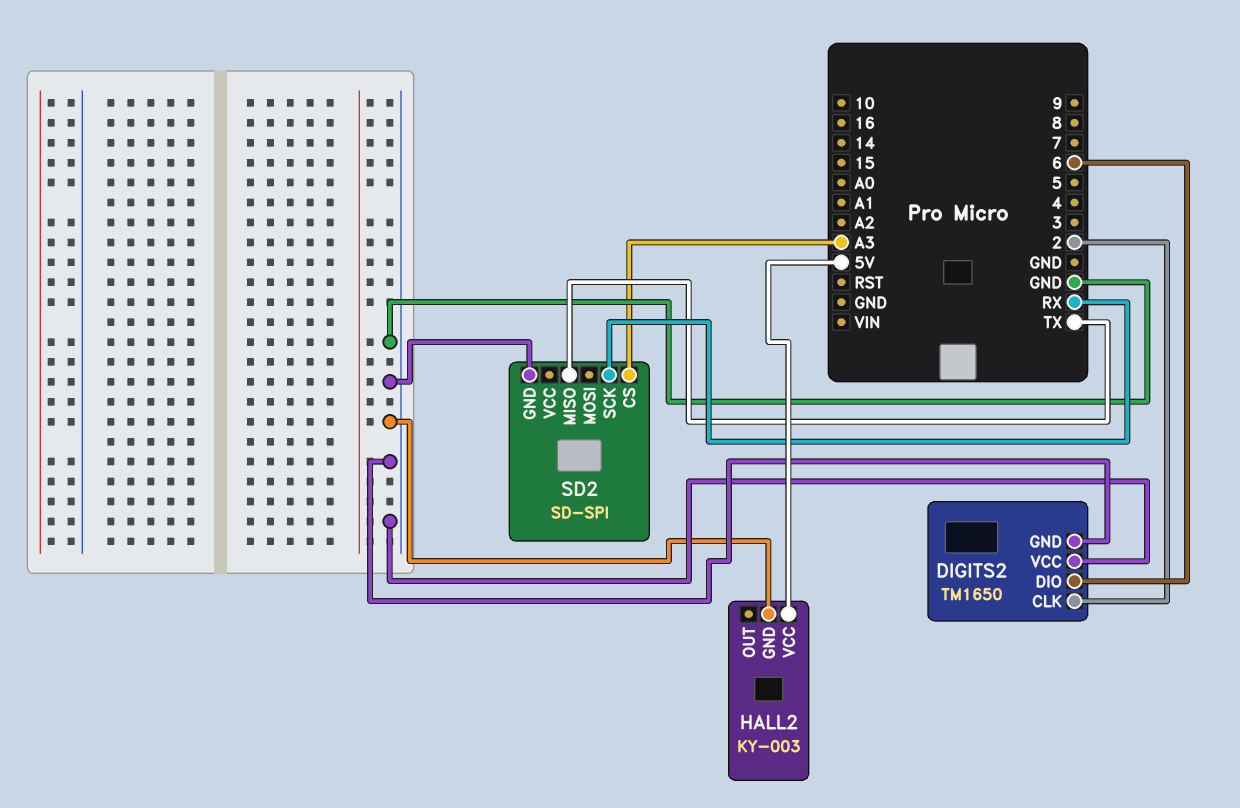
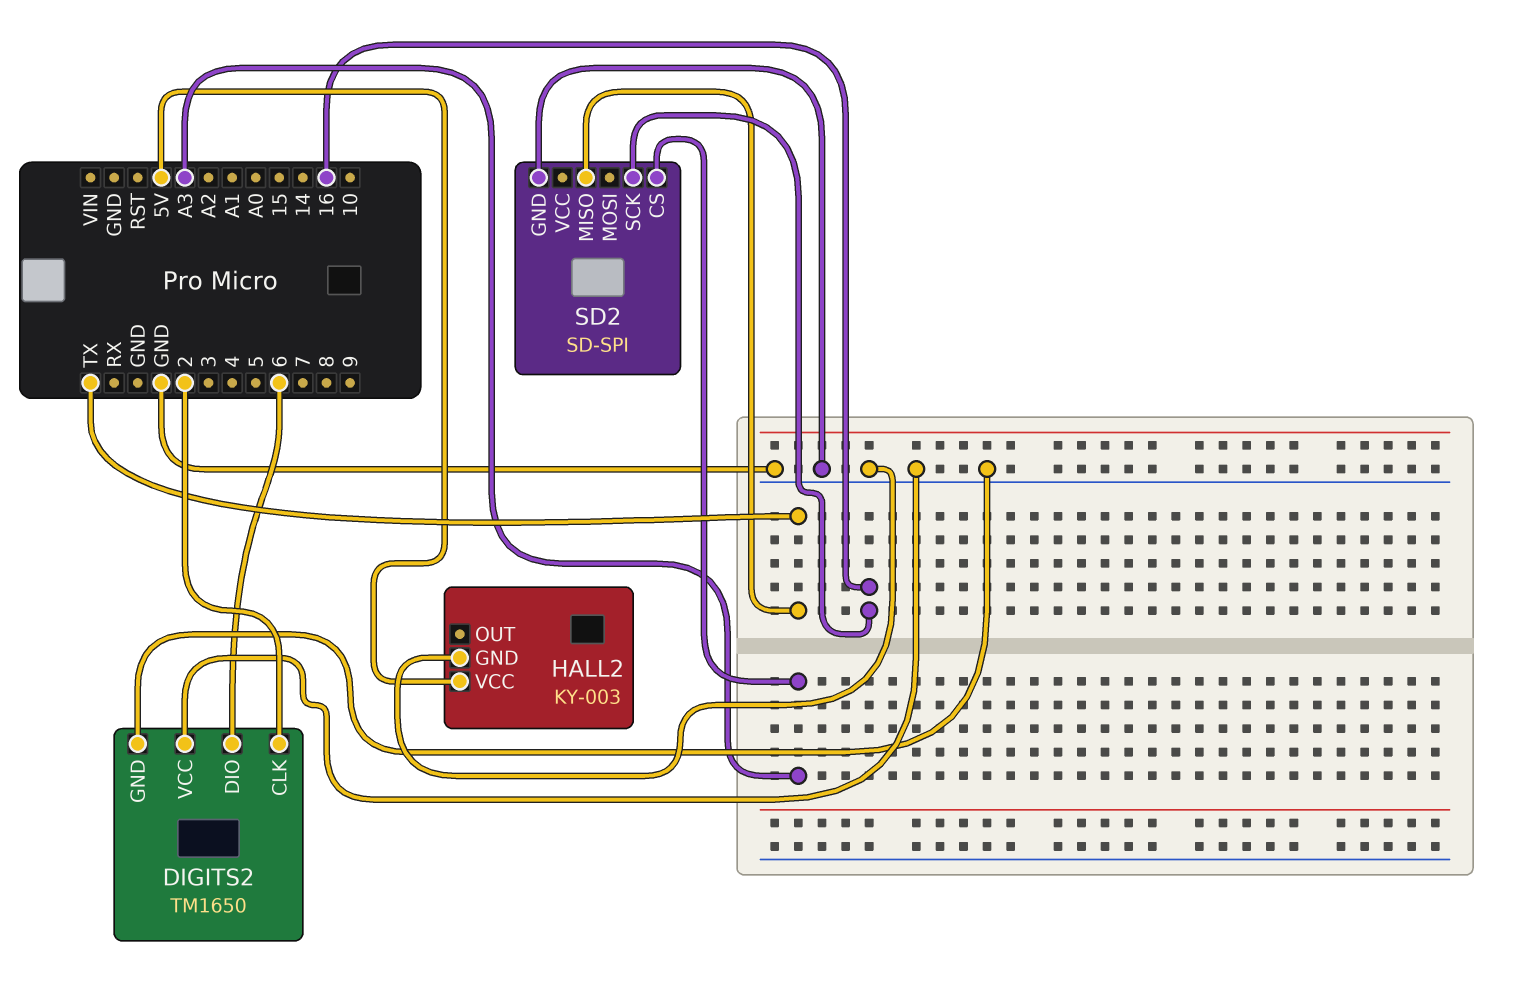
SD2 pin SCK: RX -> 16

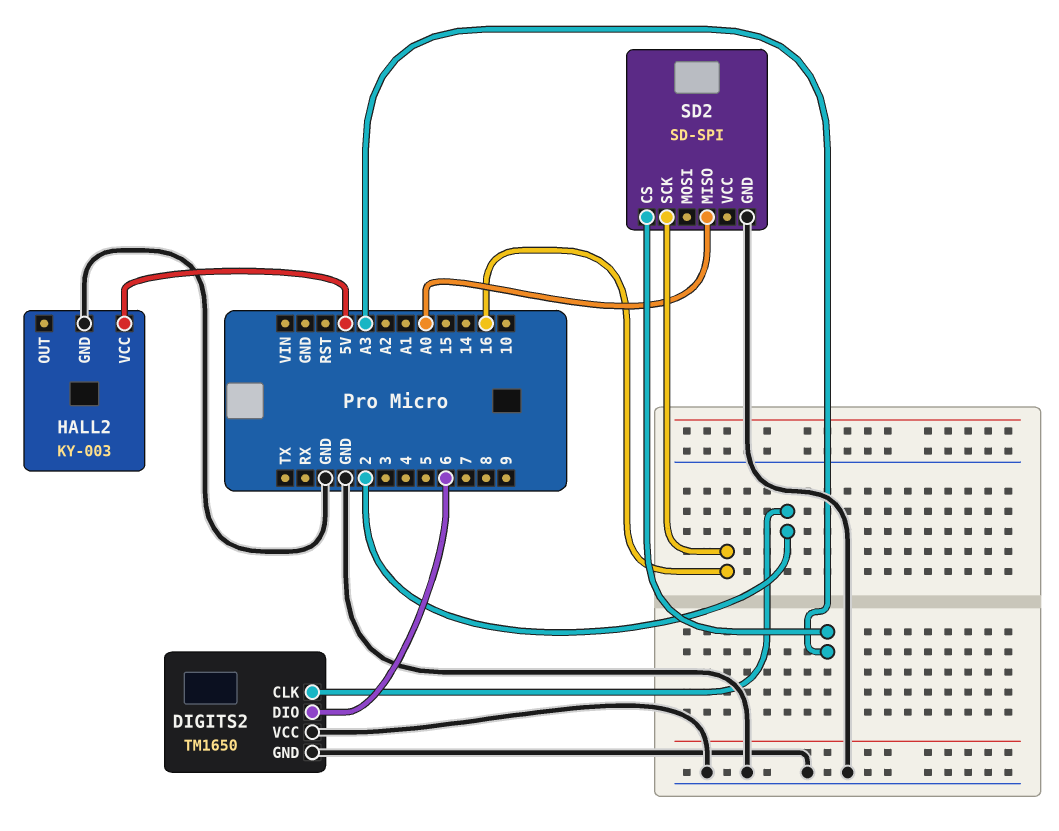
SD2 pin MISO: TX -> A0

